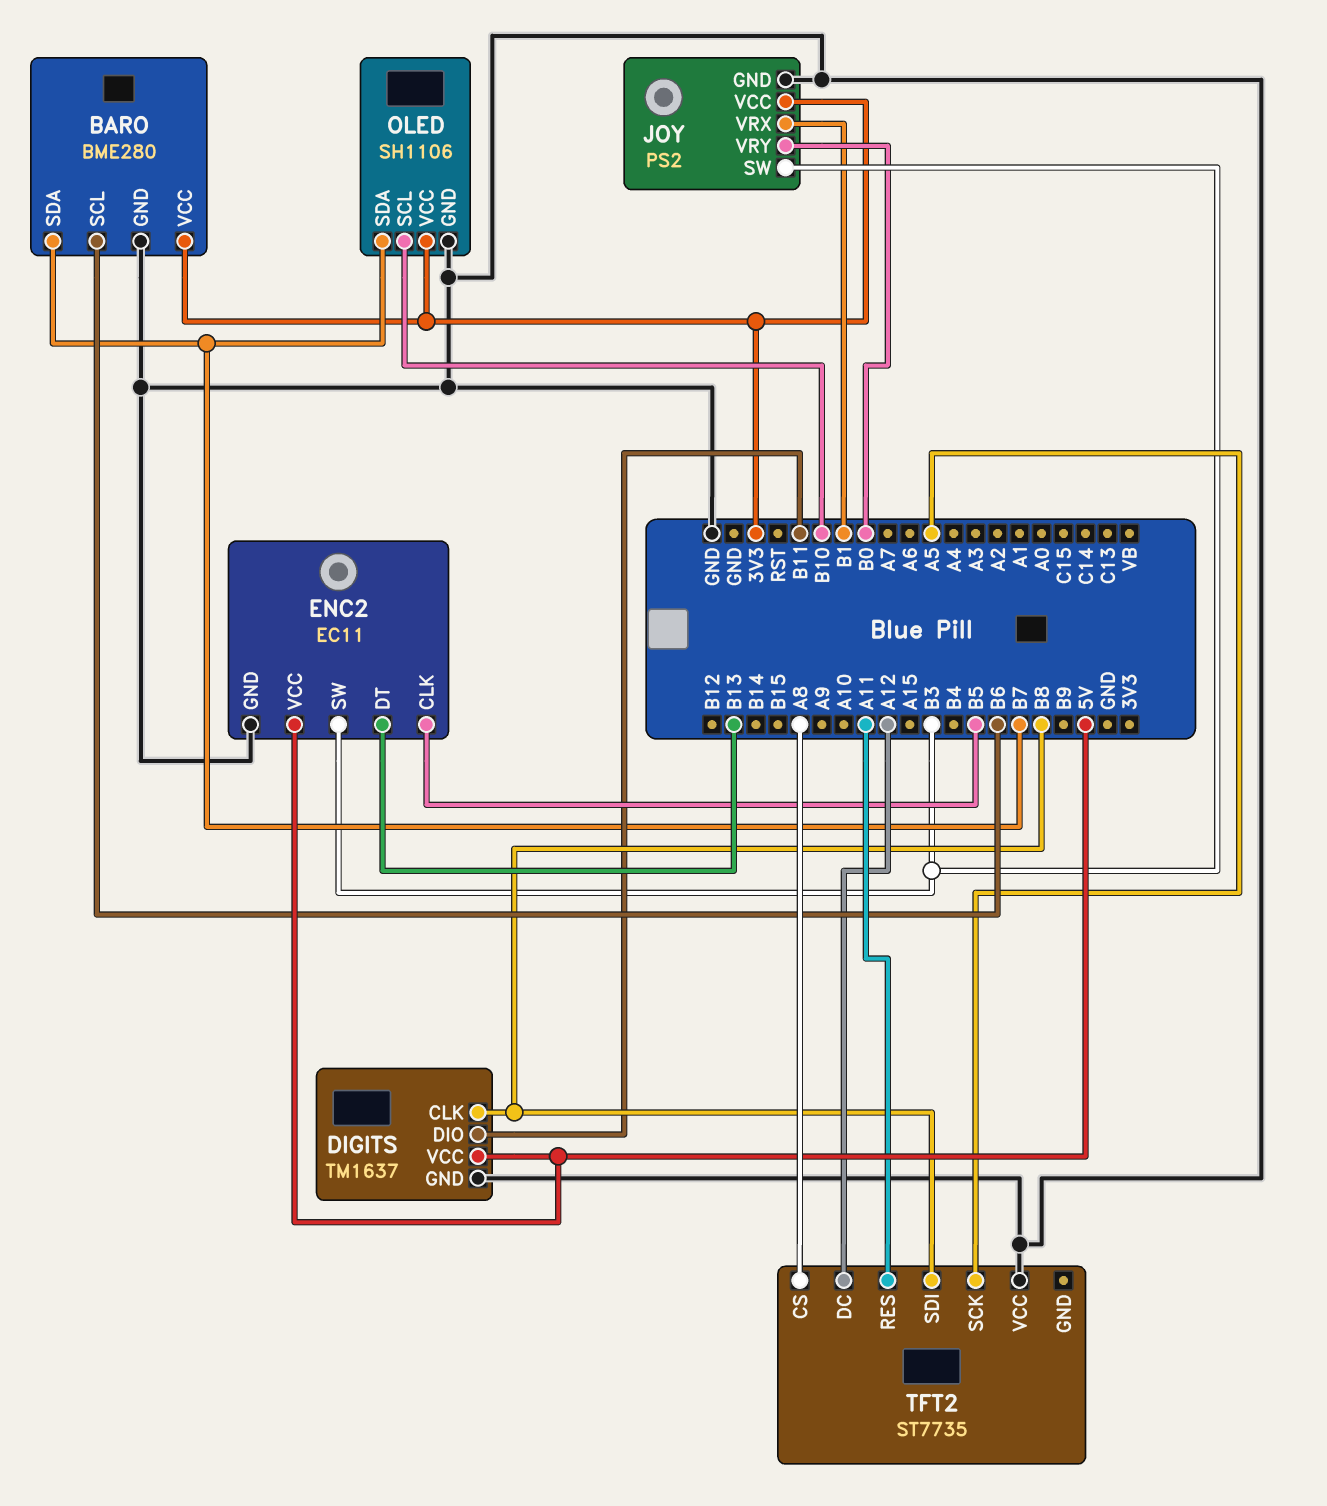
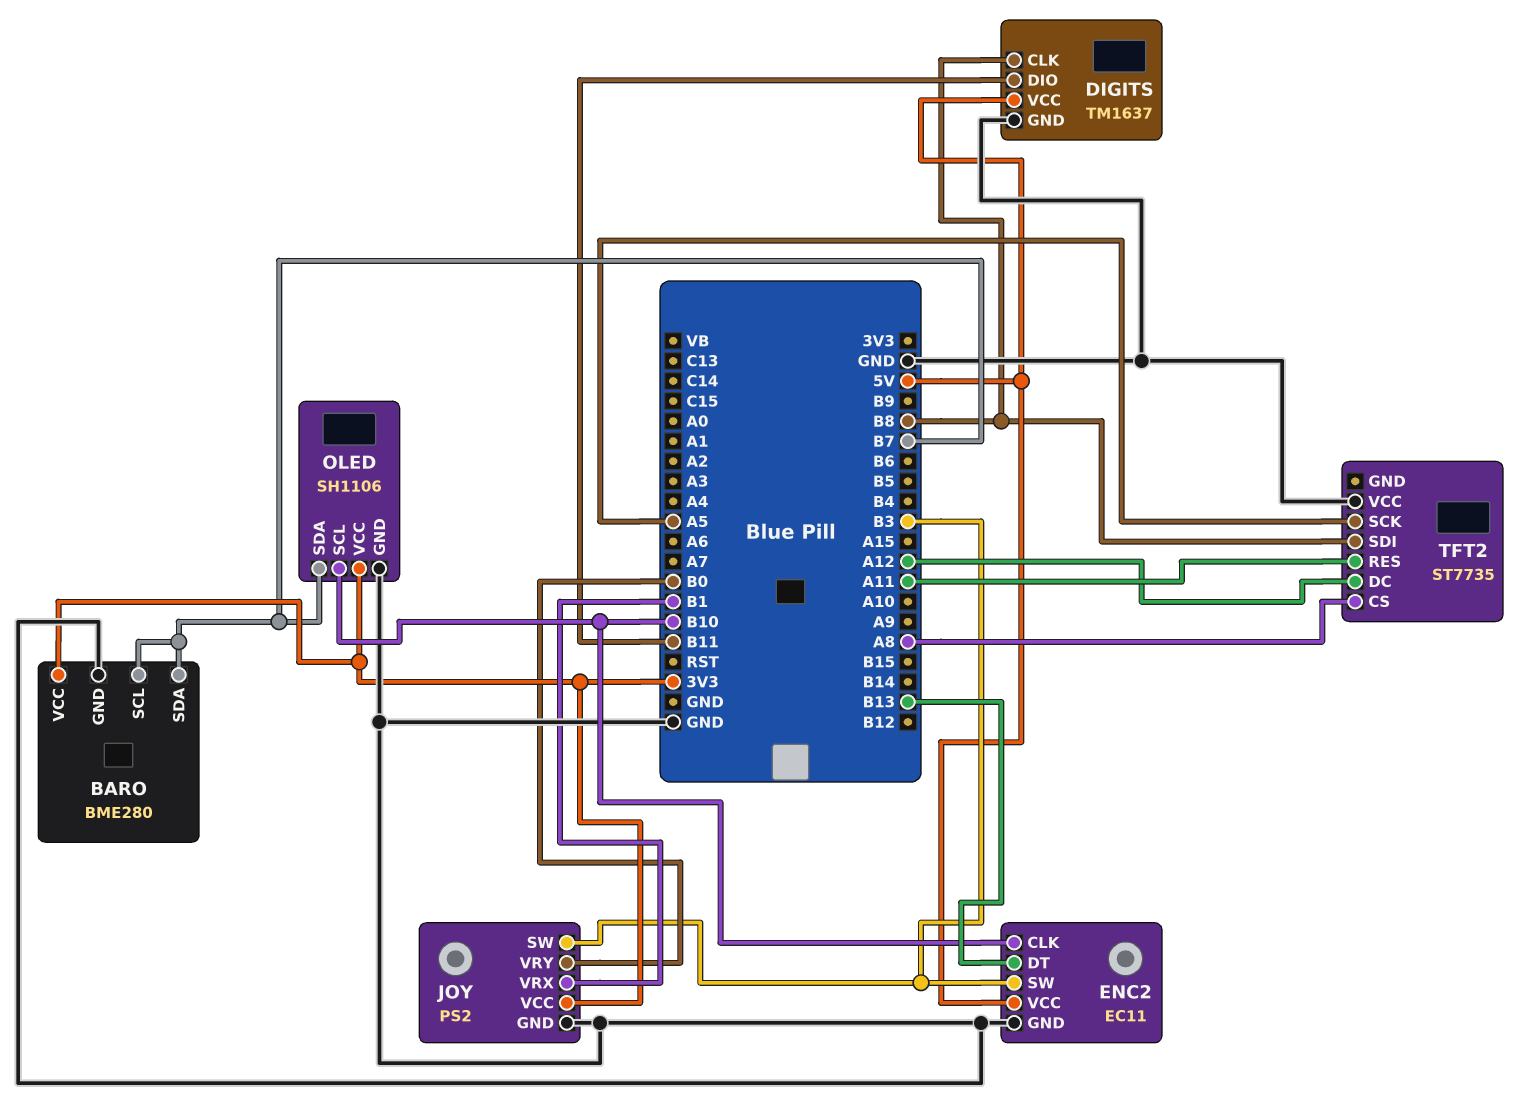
BARO pin SCL: B6 -> B7
ENC2 pin CLK: B5 -> B10

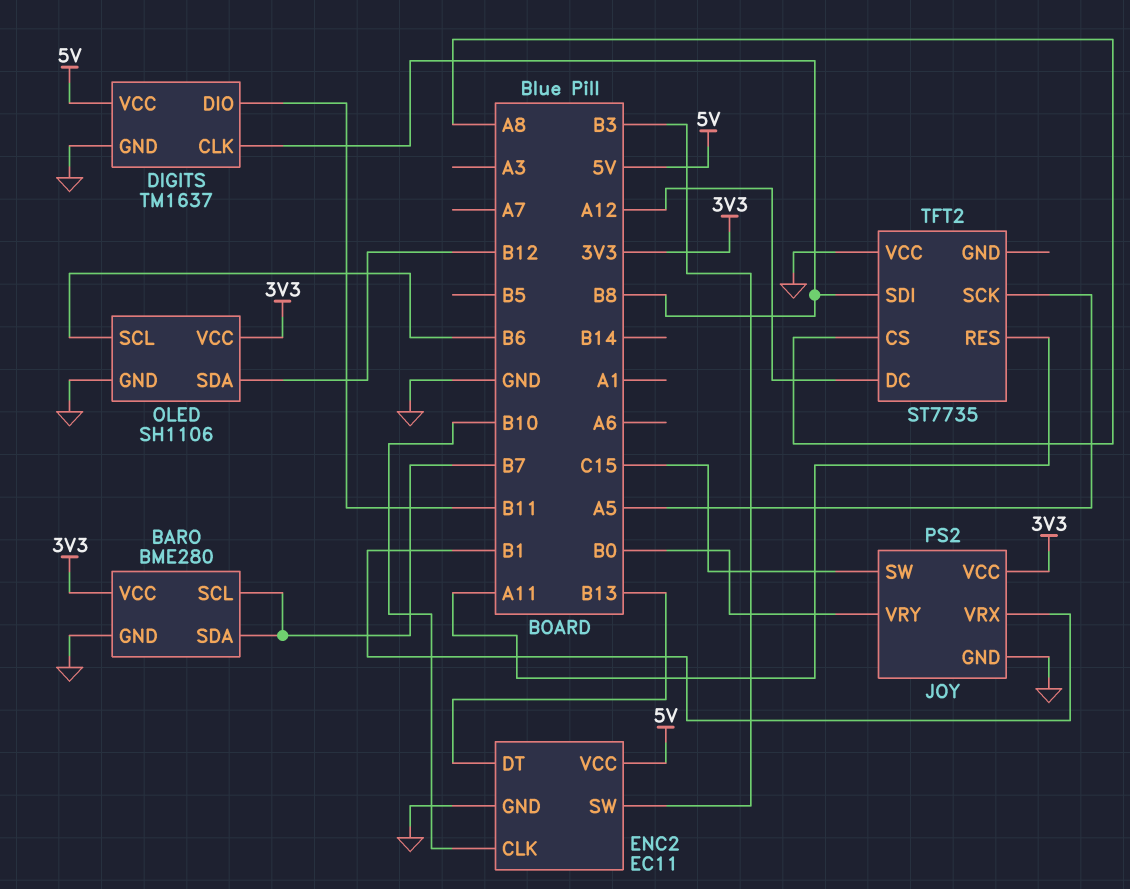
JOY pin SW: B3 -> C15
OLED pin SCL: B10 -> B6
OLED pin SDA: B7 -> B12

